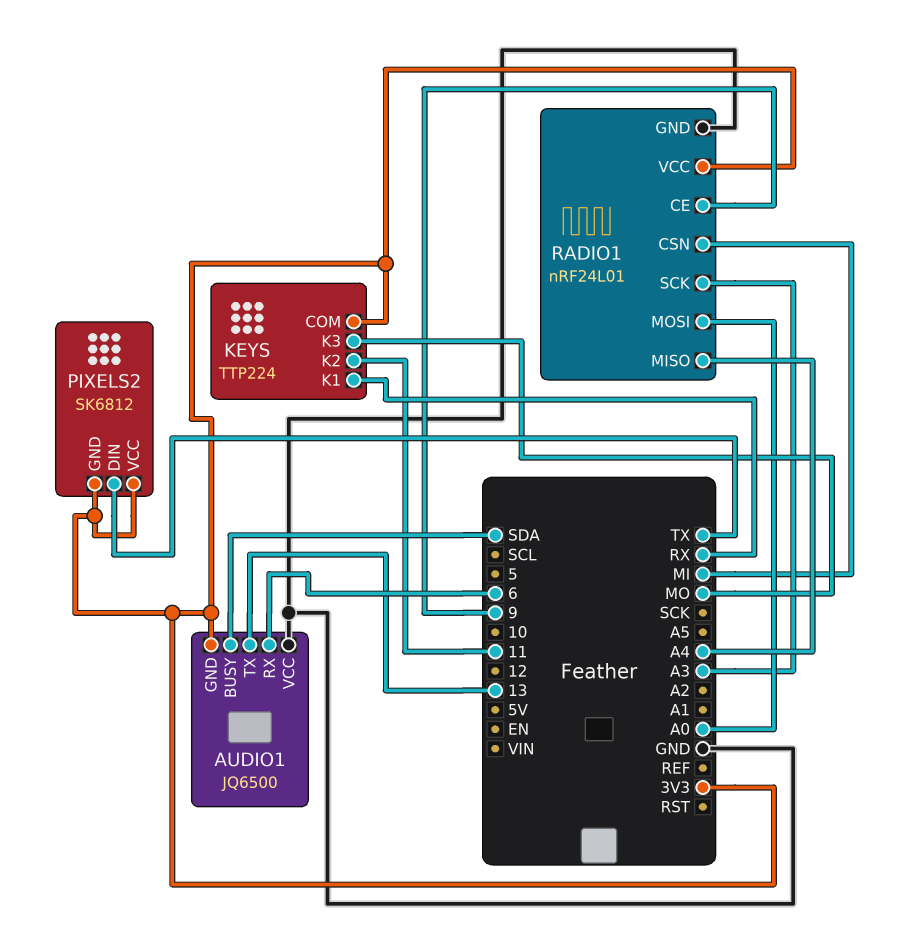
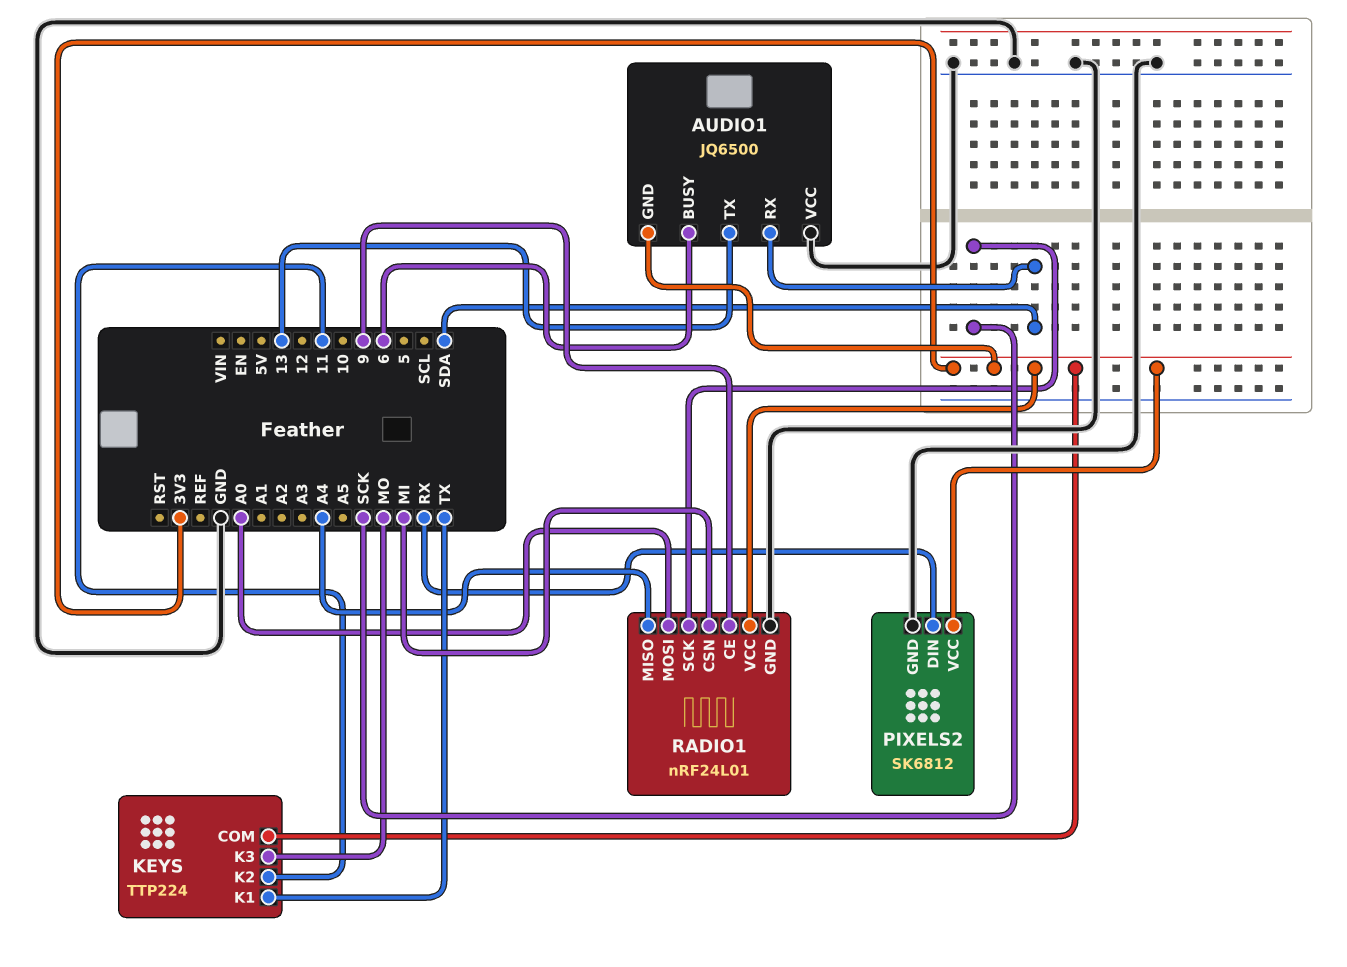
AUDIO1 pin BUSY: SDA -> 6
AUDIO1 pin RX: 6 -> SDA
KEYS pin K1: RX -> TX
PIXELS2 pin DIN: TX -> RX
PIXELS2 pin GND: 3V3 -> GND
RADIO1 pin SCK: A3 -> SCK

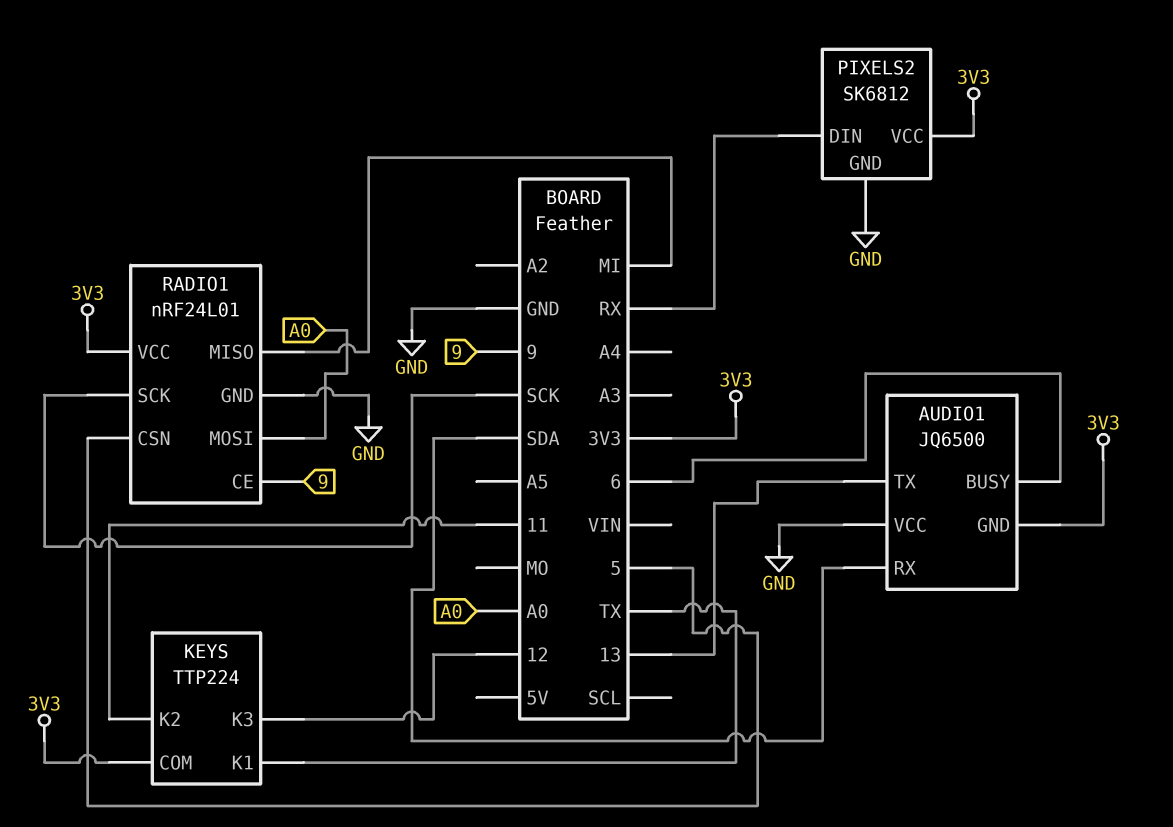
KEYS pin K3: MO -> 12
RADIO1 pin CSN: MI -> 5
RADIO1 pin MISO: A4 -> MI

